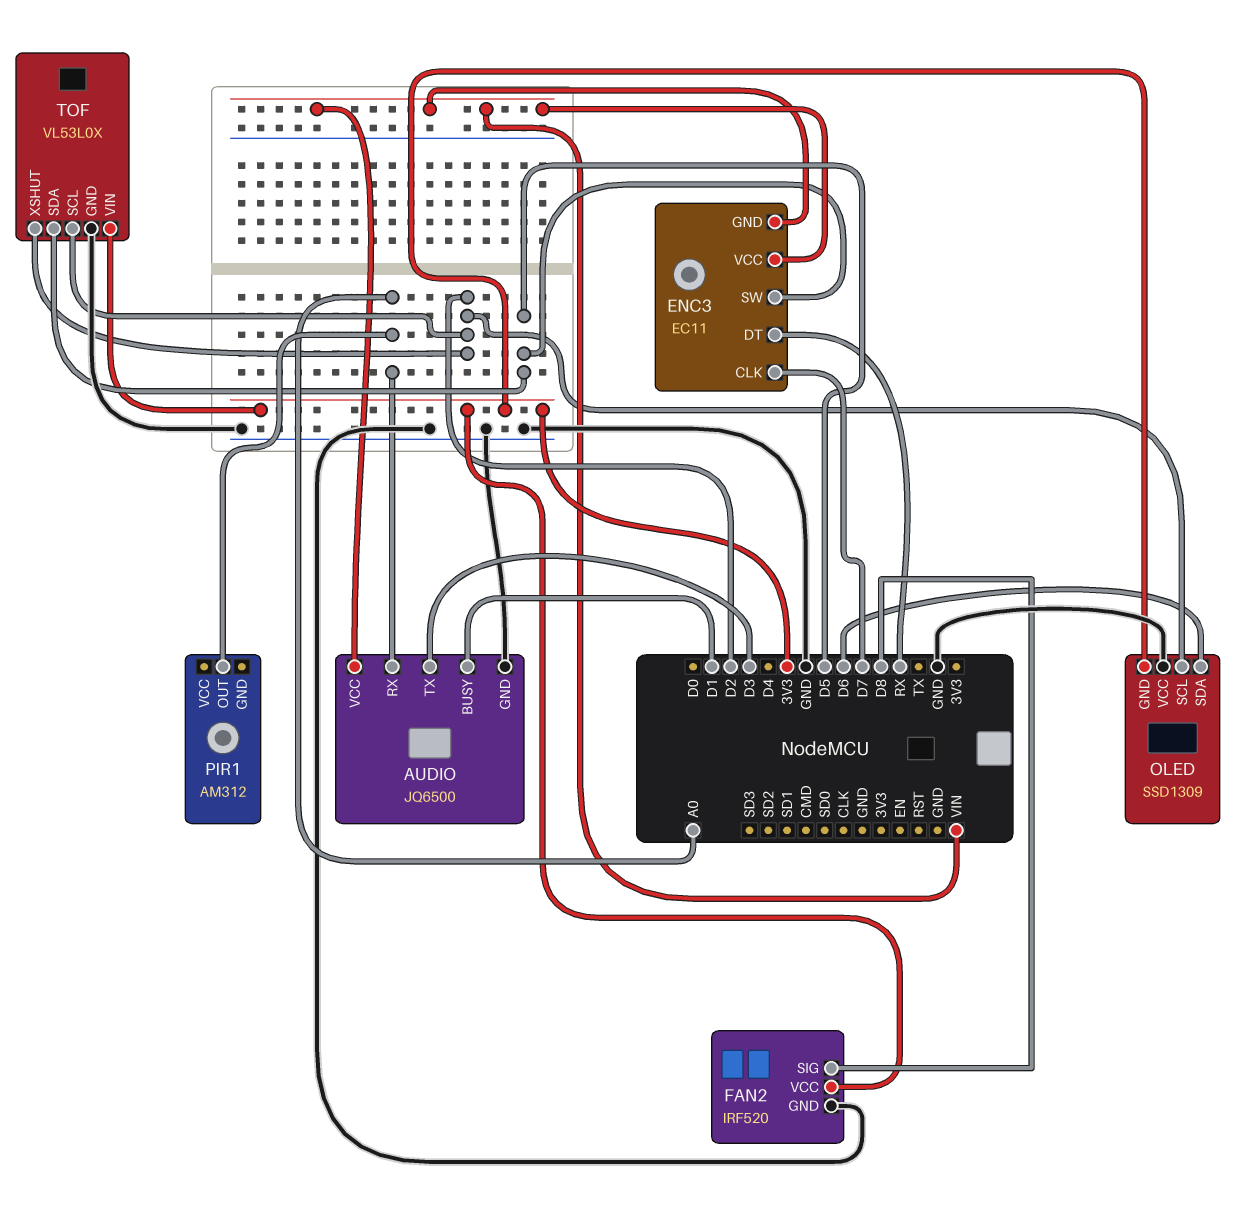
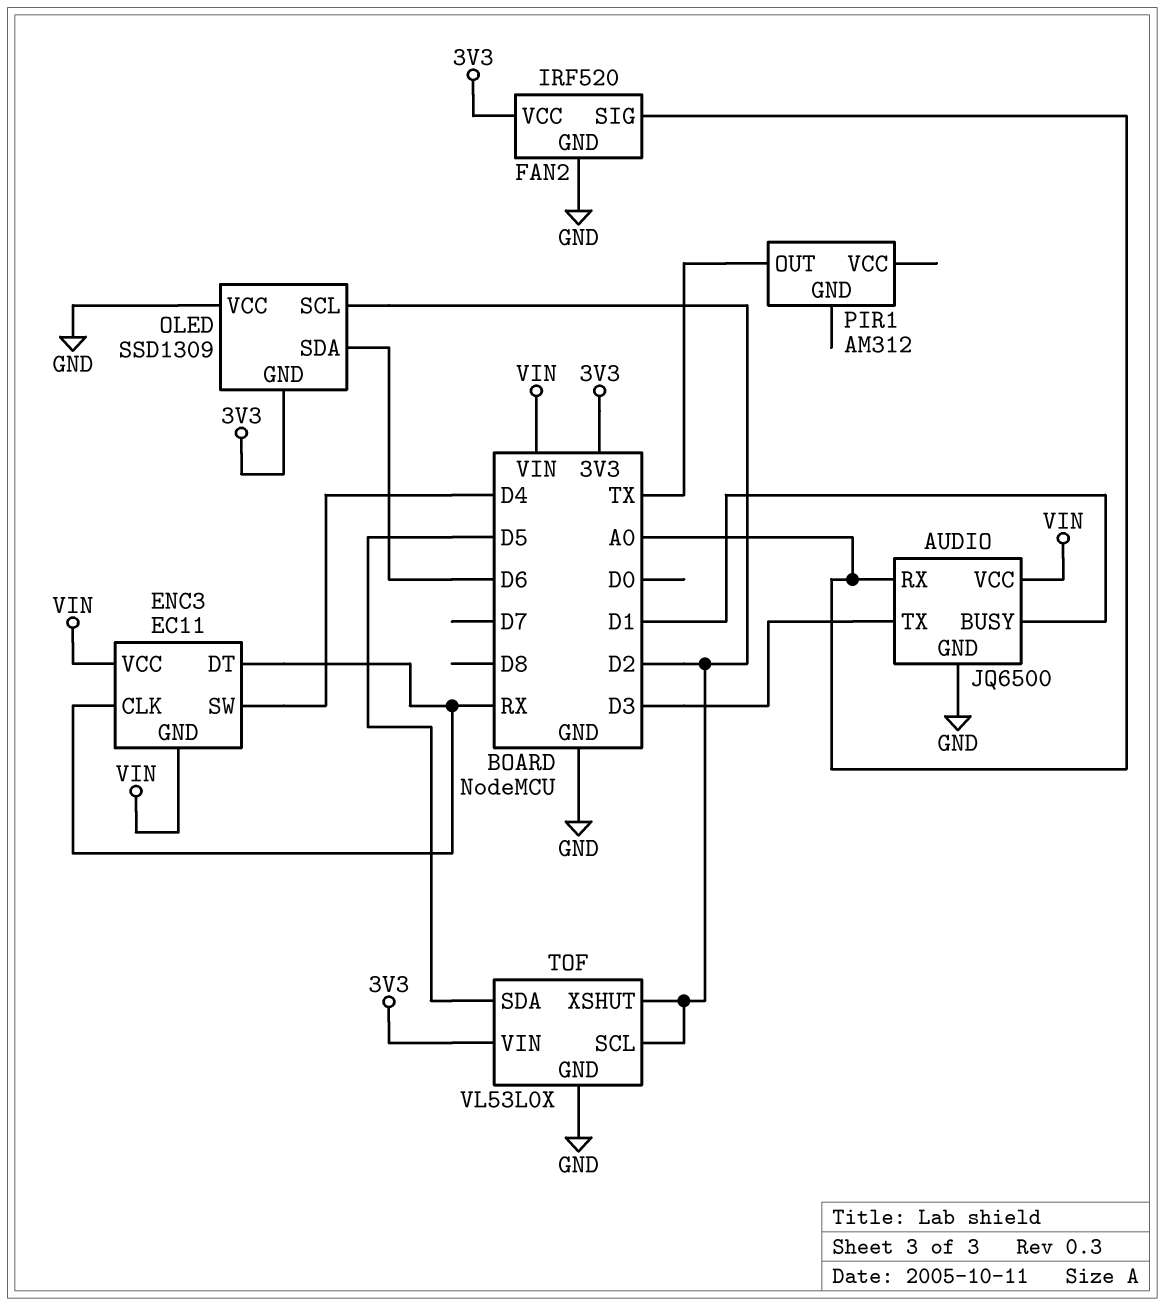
ENC3 pin CLK: D7 -> RX
ENC3 pin SW: D5 -> D4
FAN2 pin SIG: D8 -> A0
PIR1 pin OUT: A0 -> TX

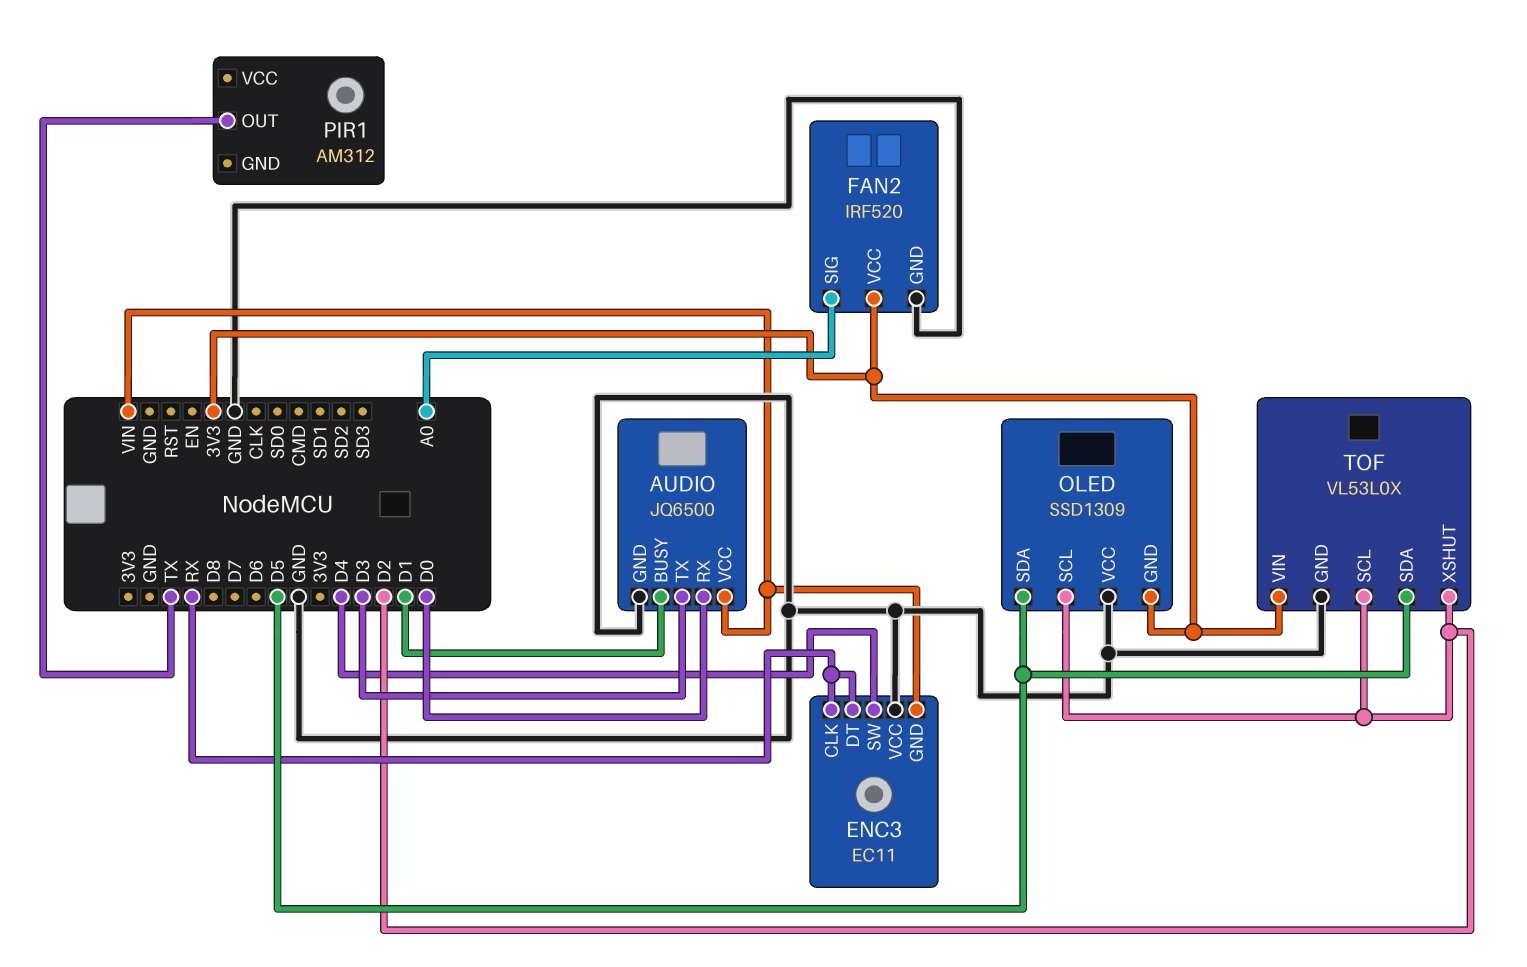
AUDIO pin RX: A0 -> D0
ENC3 pin VCC: VIN -> GND
OLED pin SDA: D6 -> D5

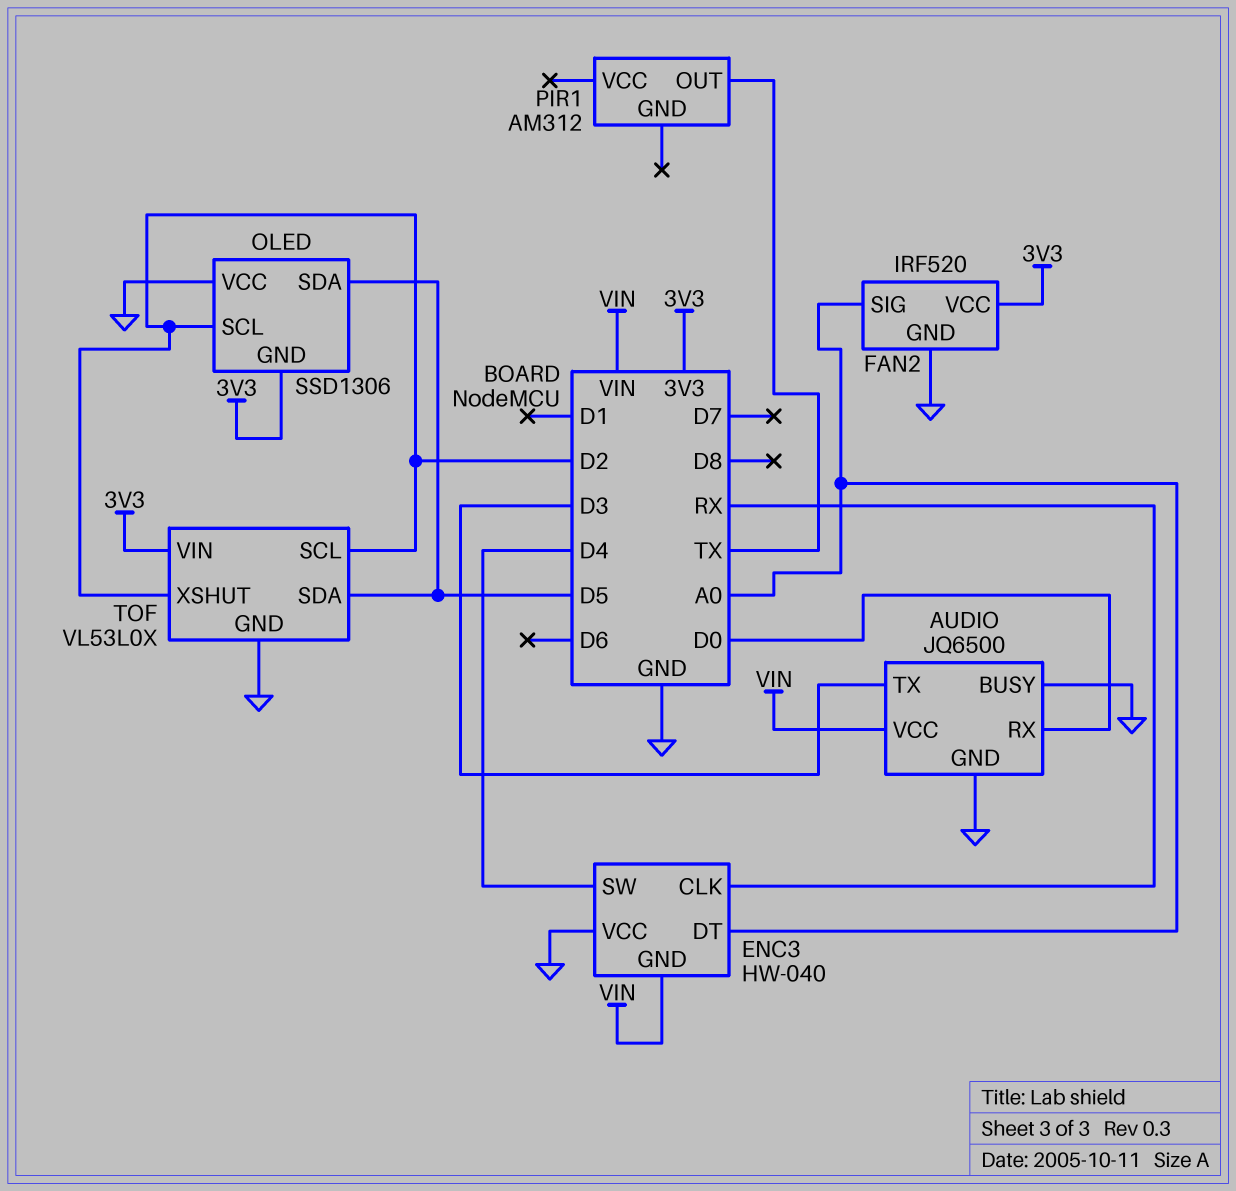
AUDIO pin BUSY: D1 -> GND
ENC3: EC11 -> HW-040
ENC3 pin DT: RX -> A0
OLED: SSD1309 -> SSD1306

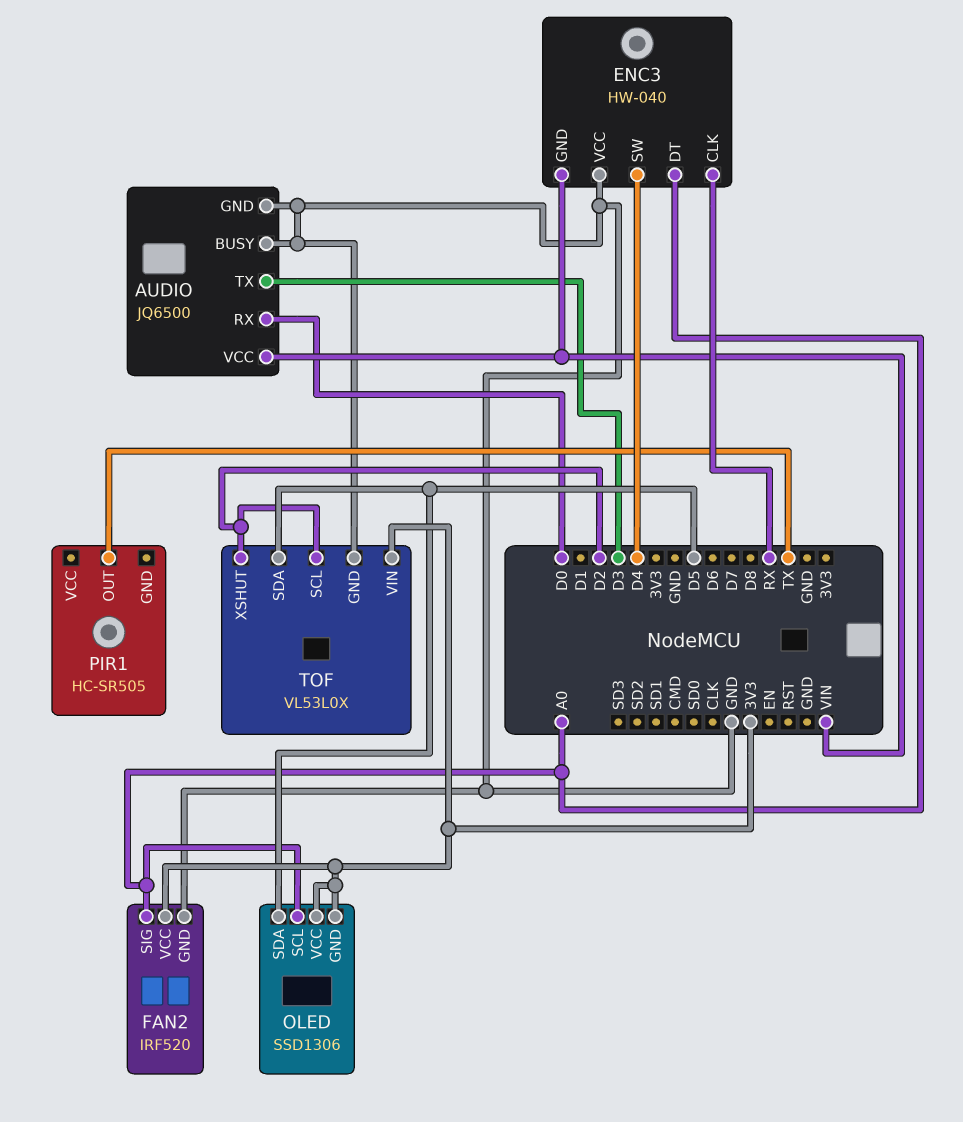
OLED pin SCL: D2 -> A0
OLED pin VCC: GND -> 3V3
PIR1: AM312 -> HC-SR505

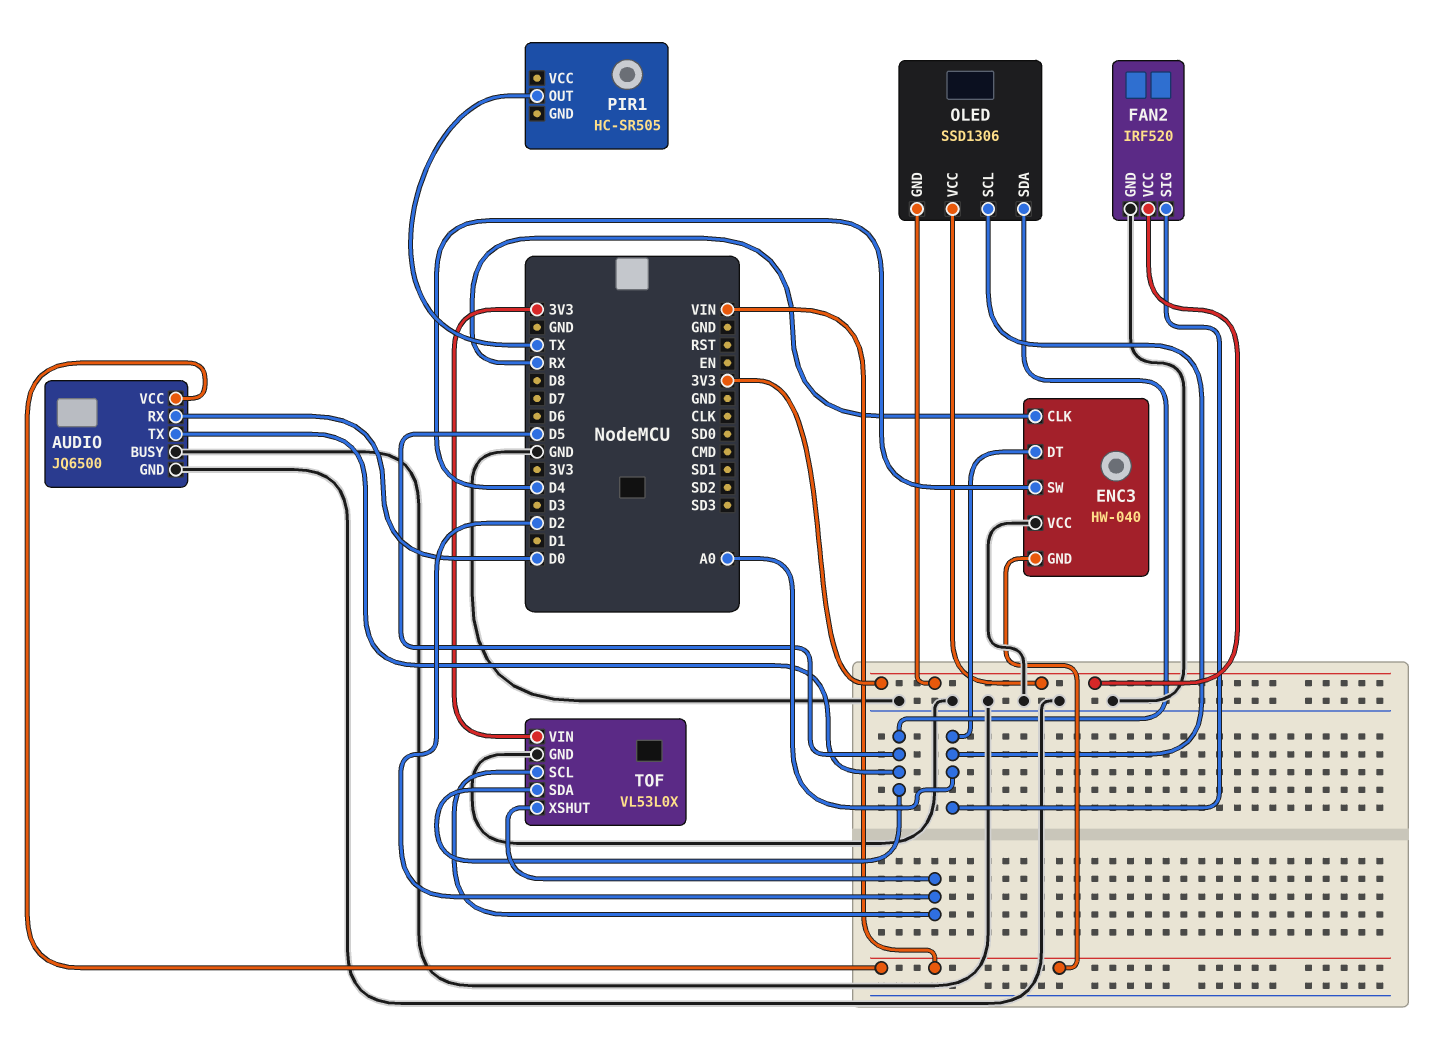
AUDIO pin TX: D3 -> D5

